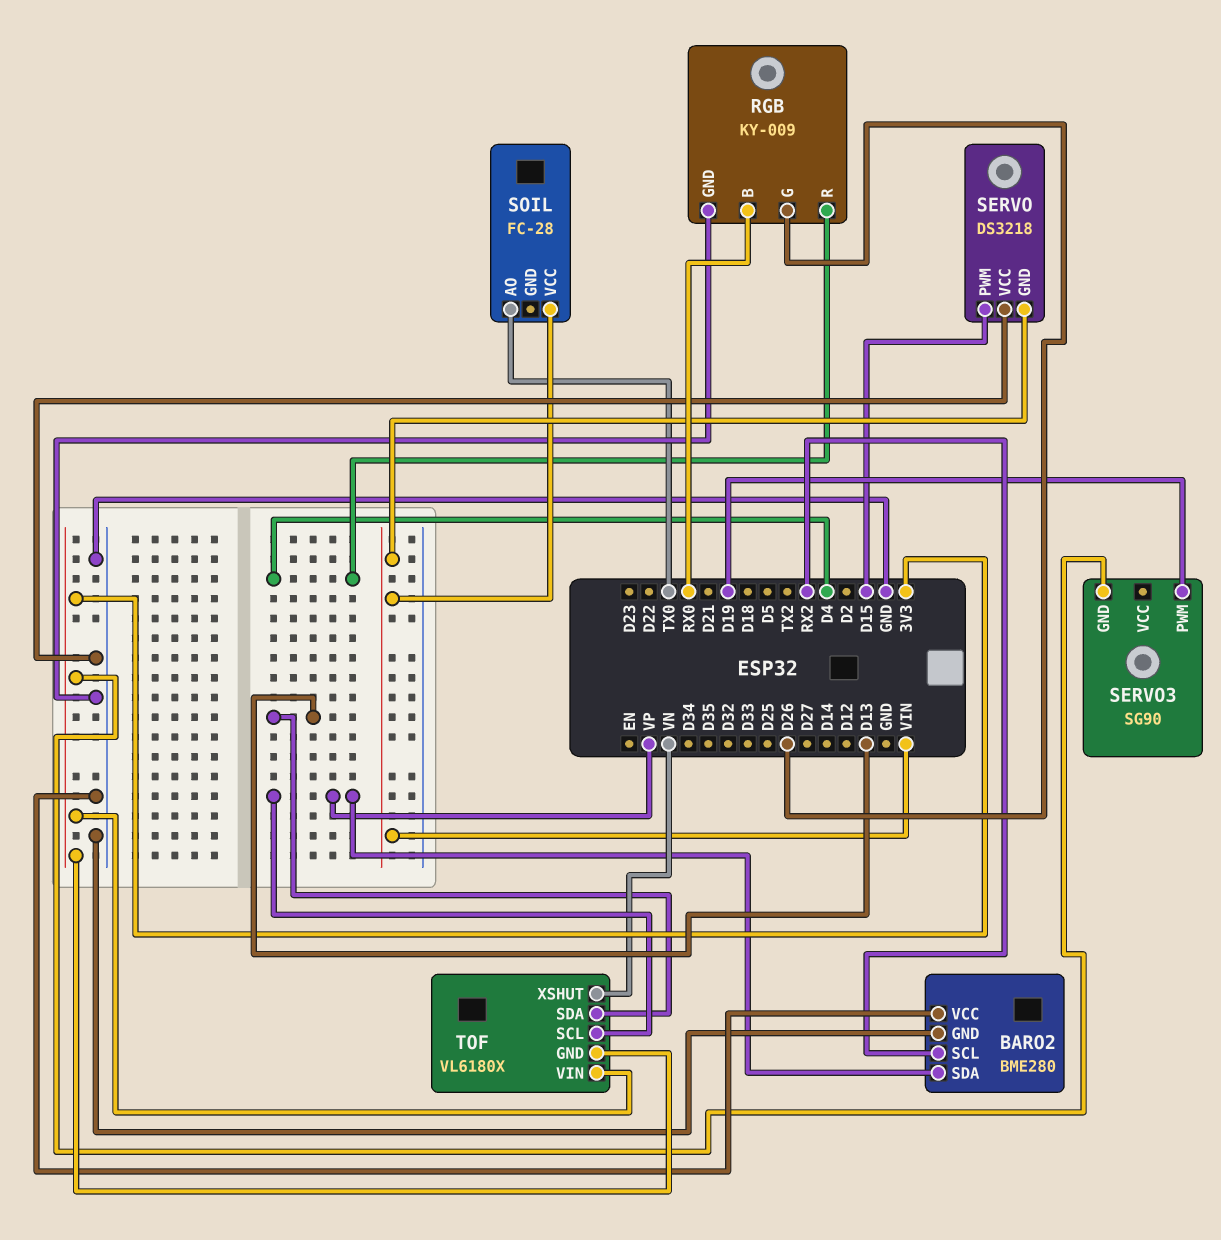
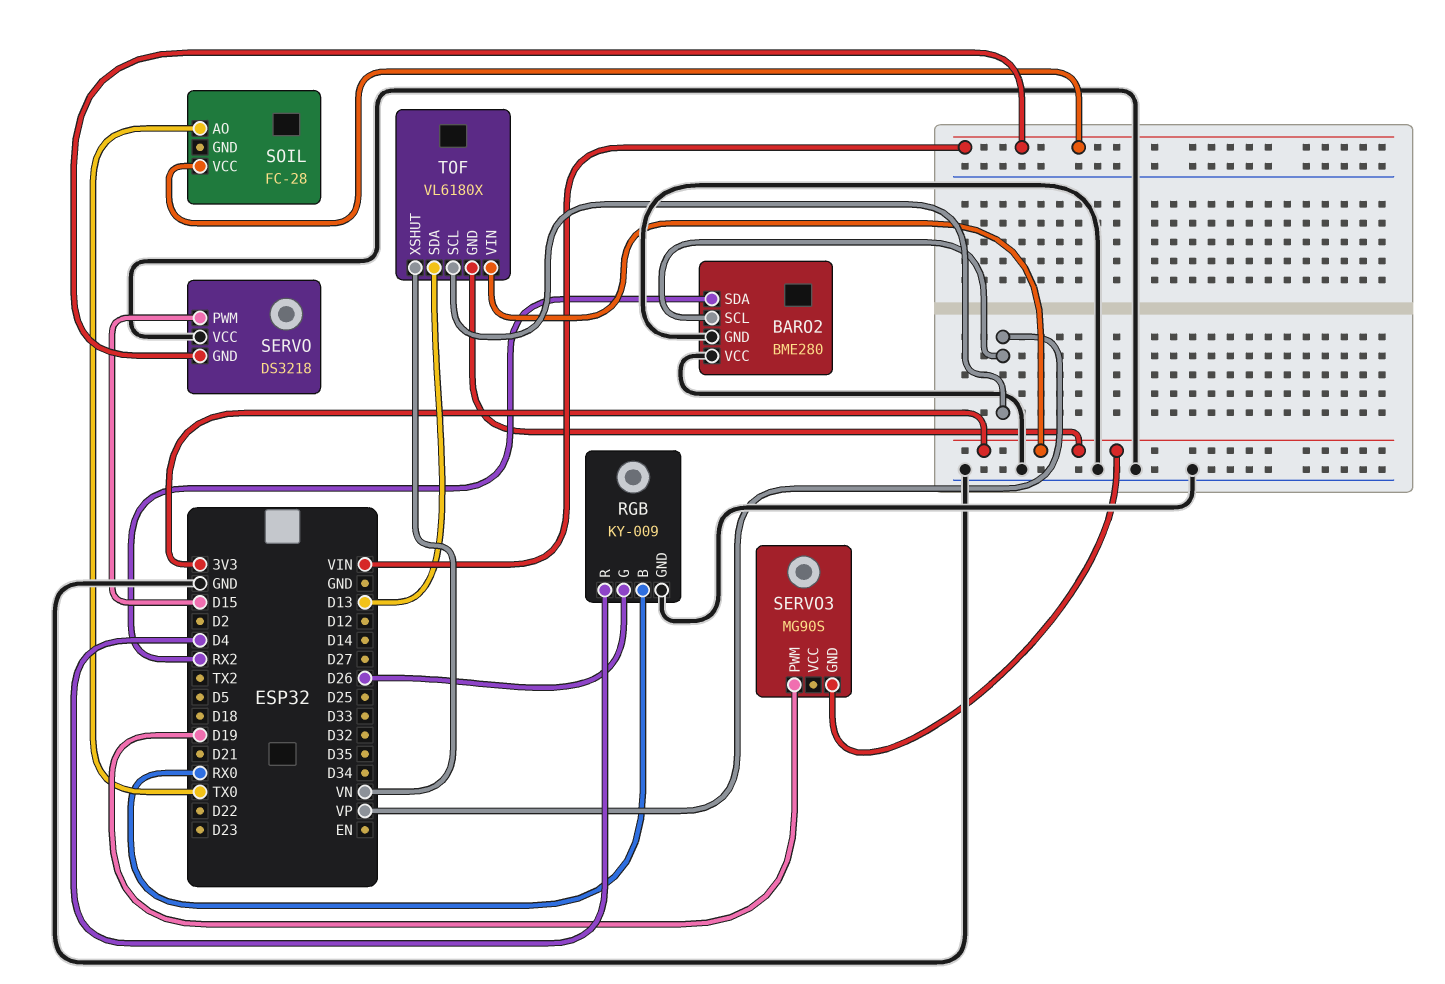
BARO2 pin SCL: RX2 -> VP
BARO2 pin SDA: VP -> RX2
SERVO3: SG90 -> MG90S

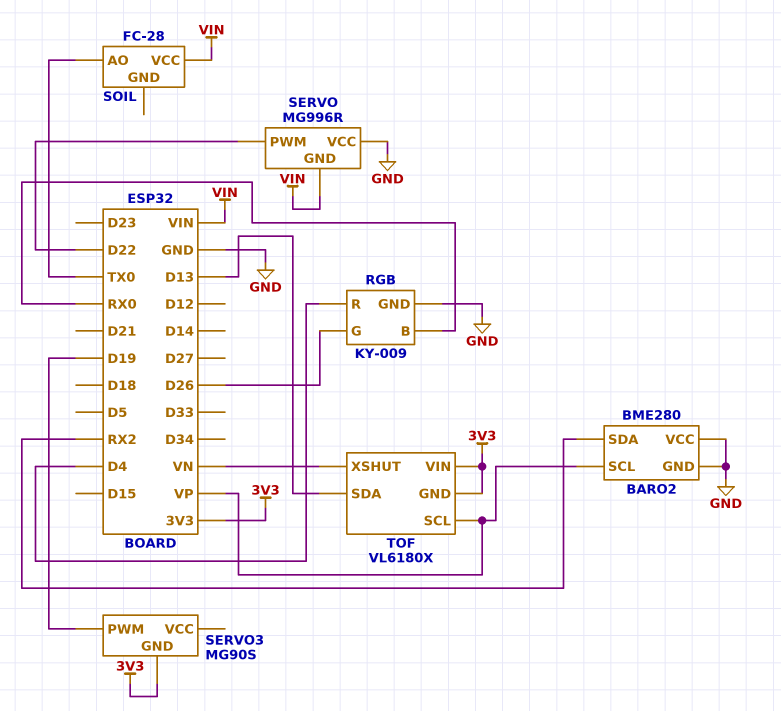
SERVO: DS3218 -> MG996R
SERVO pin PWM: D15 -> D22

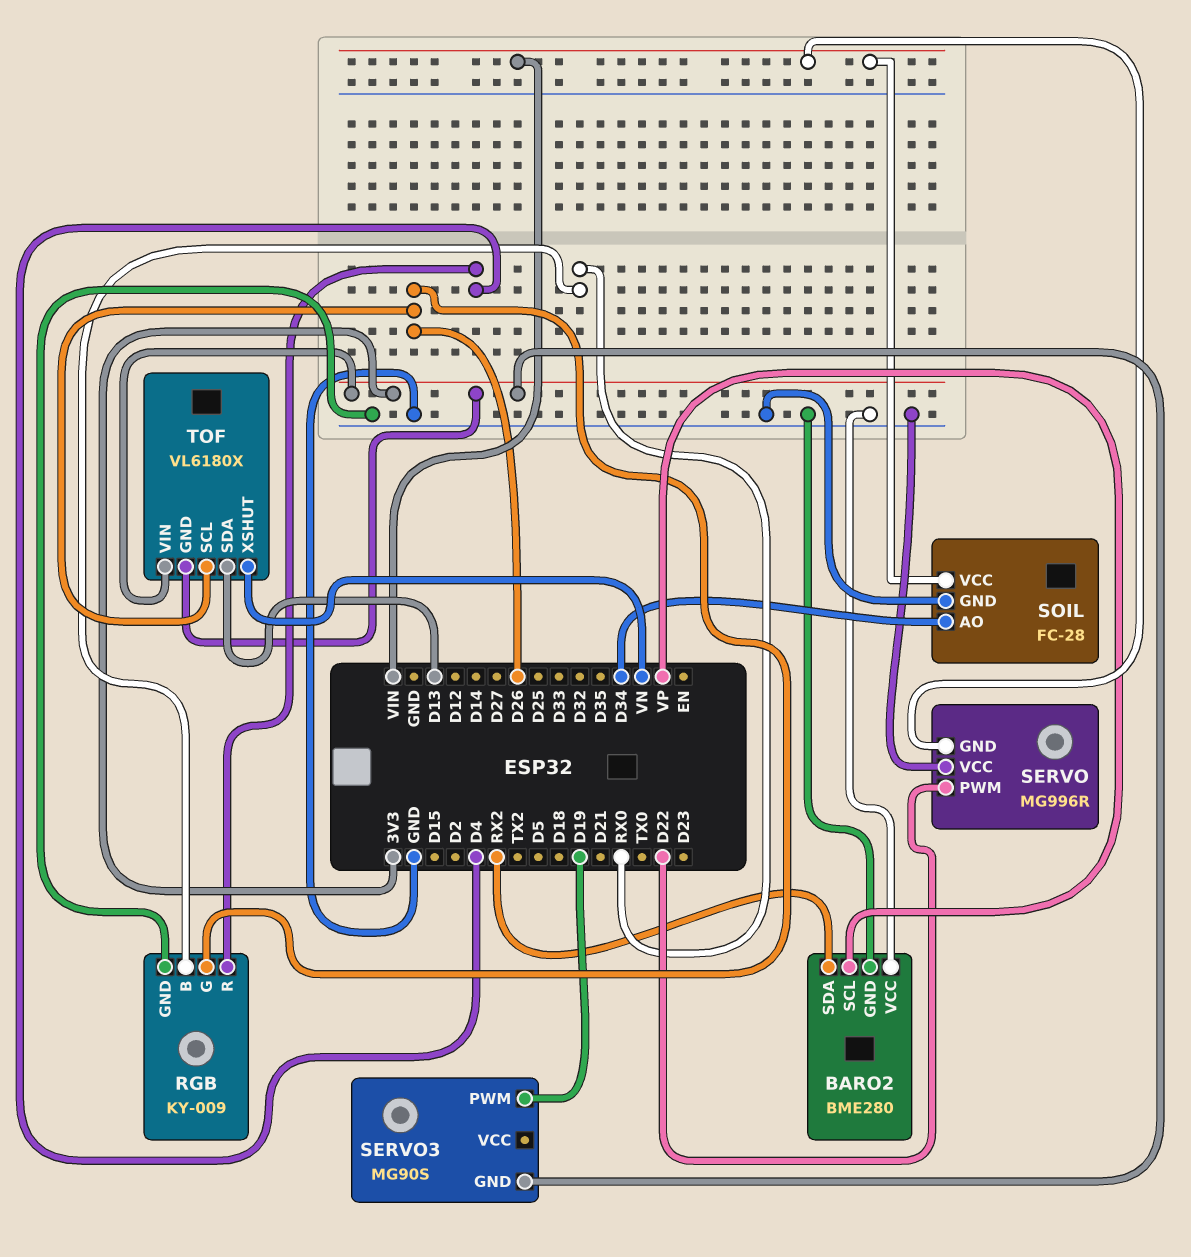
SOIL pin AO: TX0 -> D34
SOIL pin GND: none -> GND
TOF pin SCL: VP -> D26

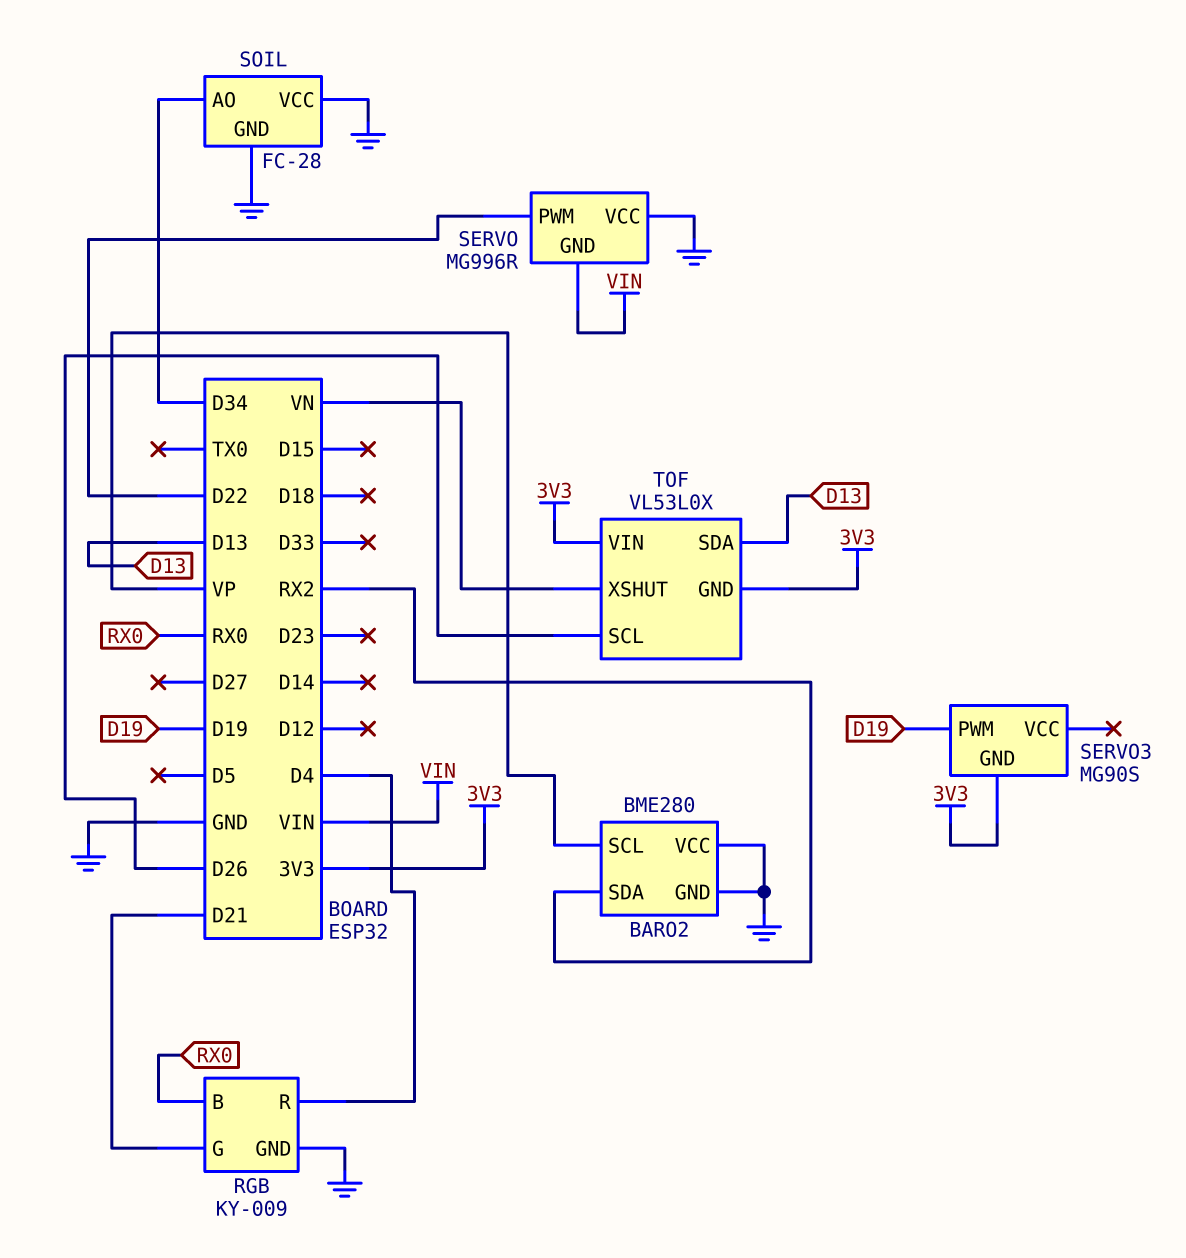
RGB pin G: D26 -> D21
SOIL pin VCC: VIN -> GND
TOF: VL6180X -> VL53L0X

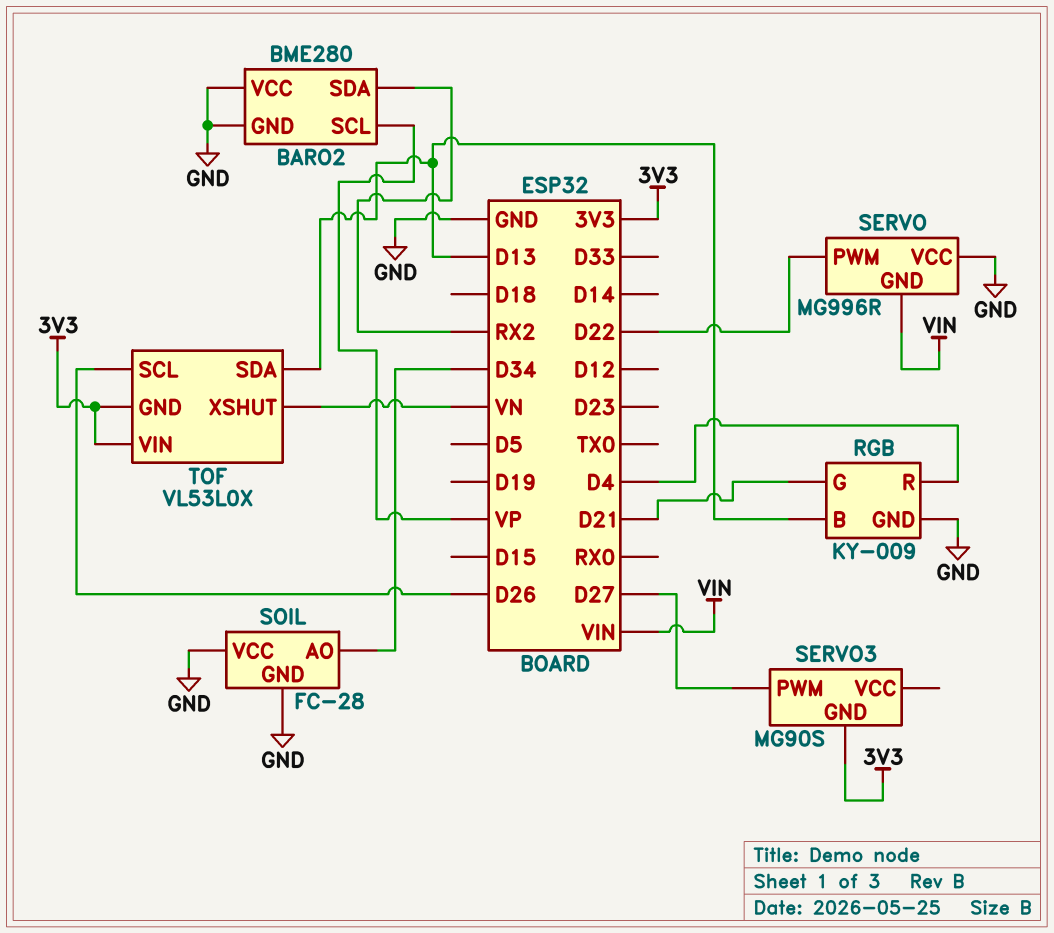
RGB pin B: RX0 -> D13
SERVO3 pin PWM: D19 -> D27

